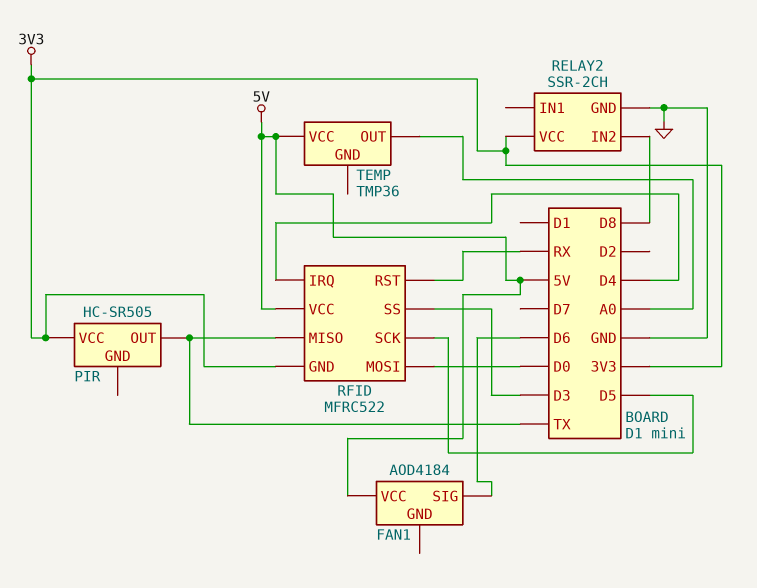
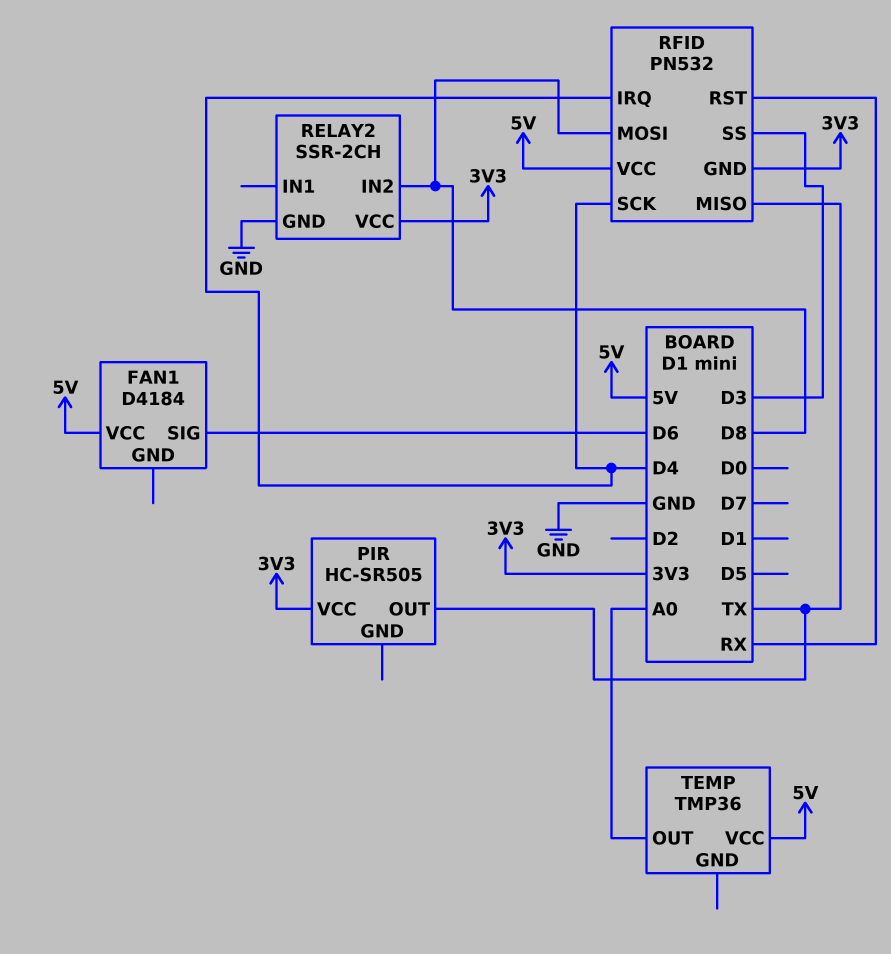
FAN1: AOD4184 -> D4184
RFID: MFRC522 -> PN532
RFID pin MOSI: D0 -> D8
RFID pin SCK: D5 -> D4

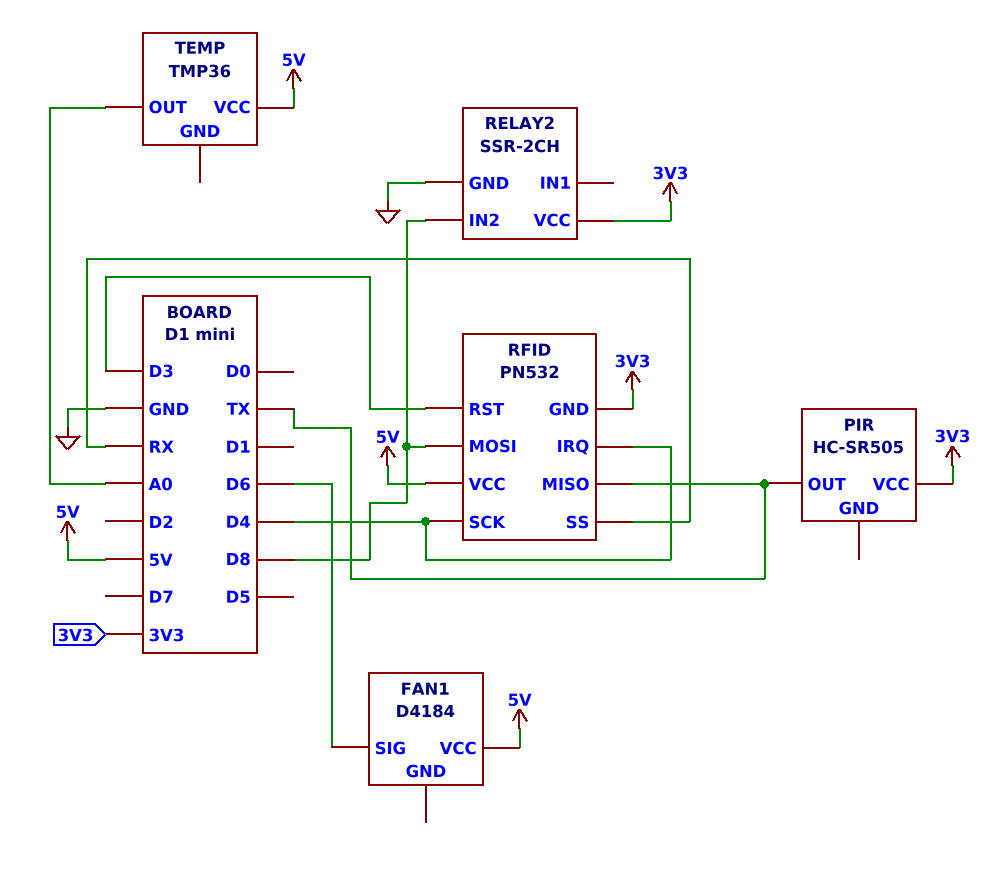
RFID pin RST: RX -> D3
RFID pin SS: D3 -> RX

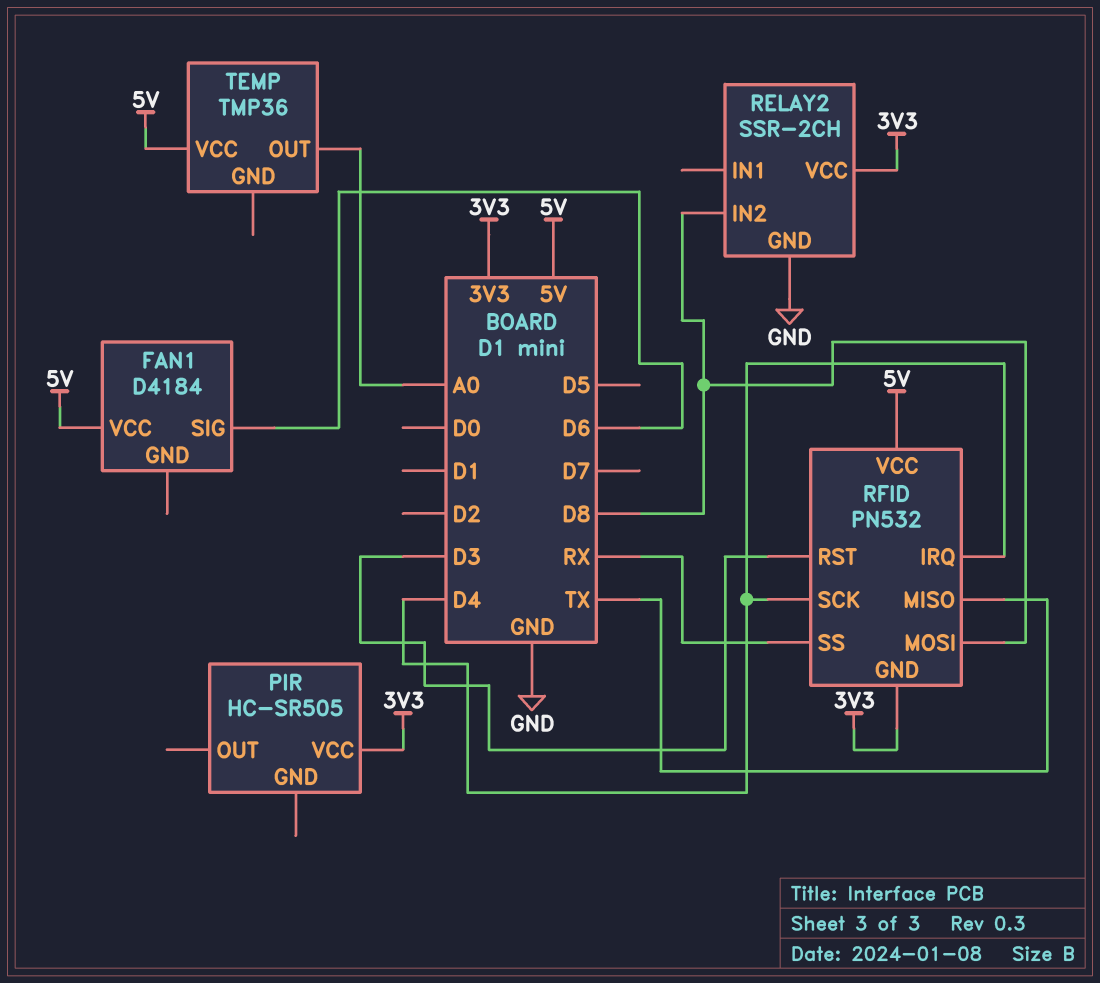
PIR pin OUT: TX -> none

